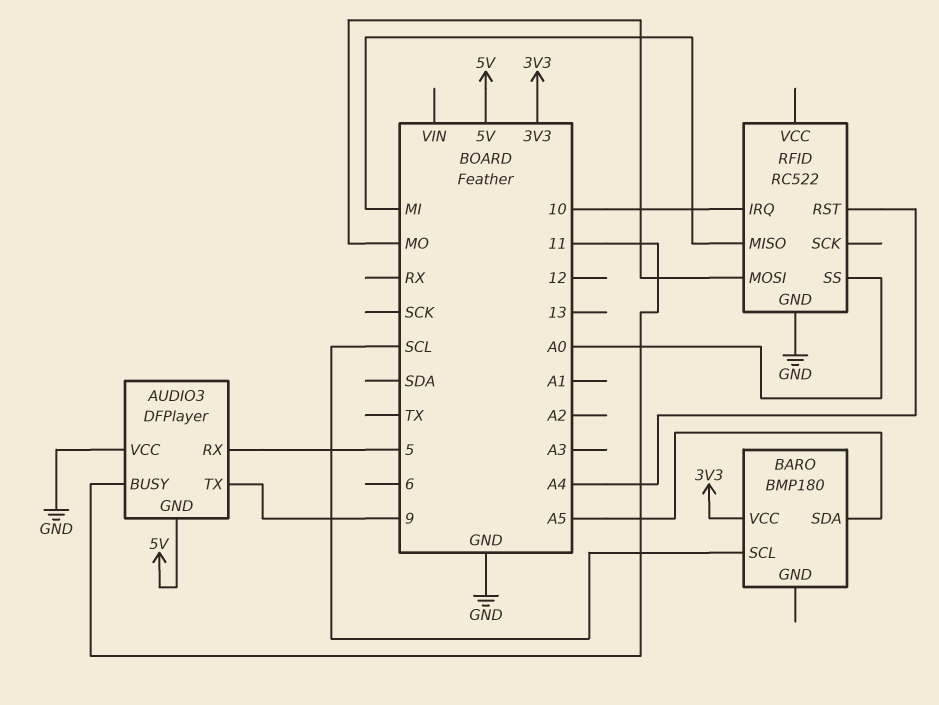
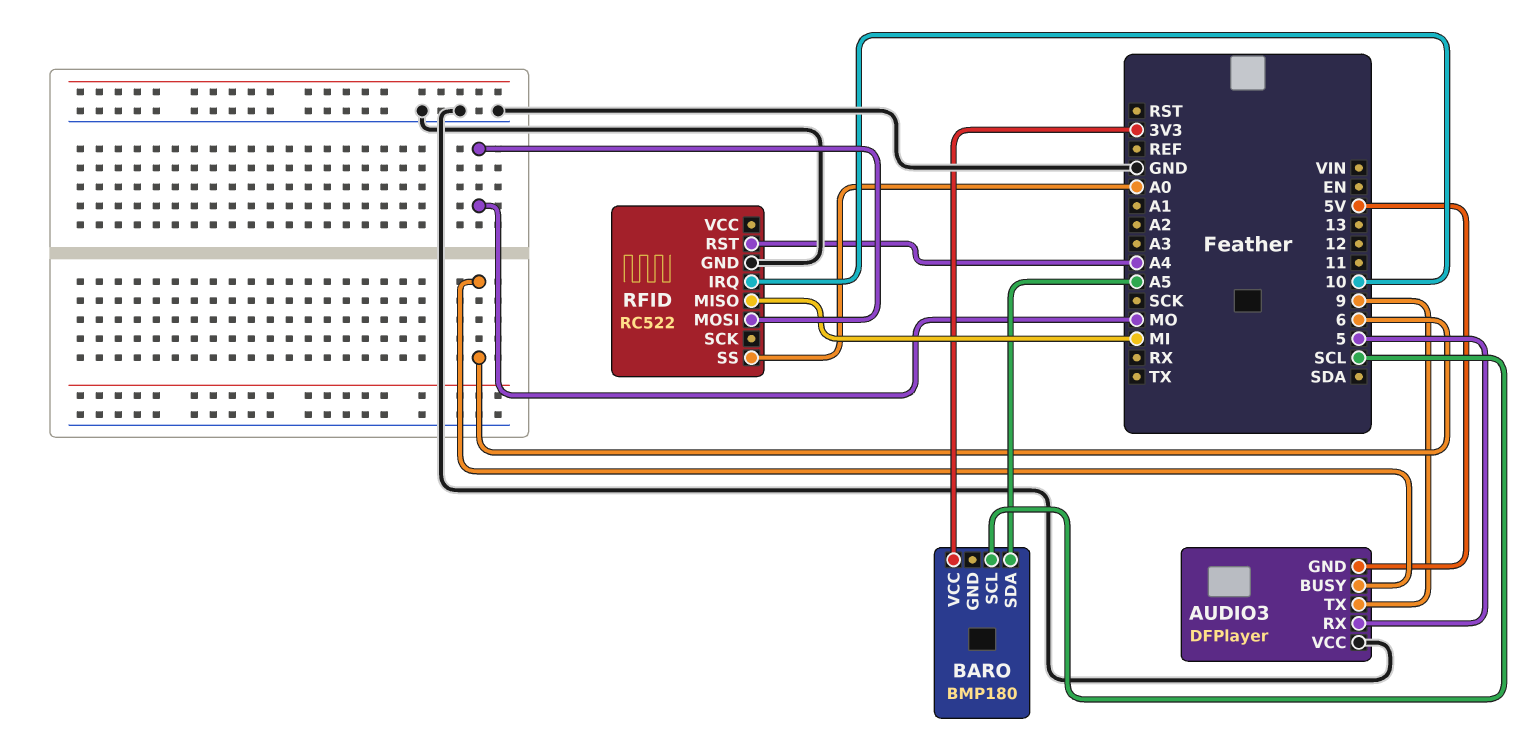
AUDIO3 pin BUSY: 11 -> 6

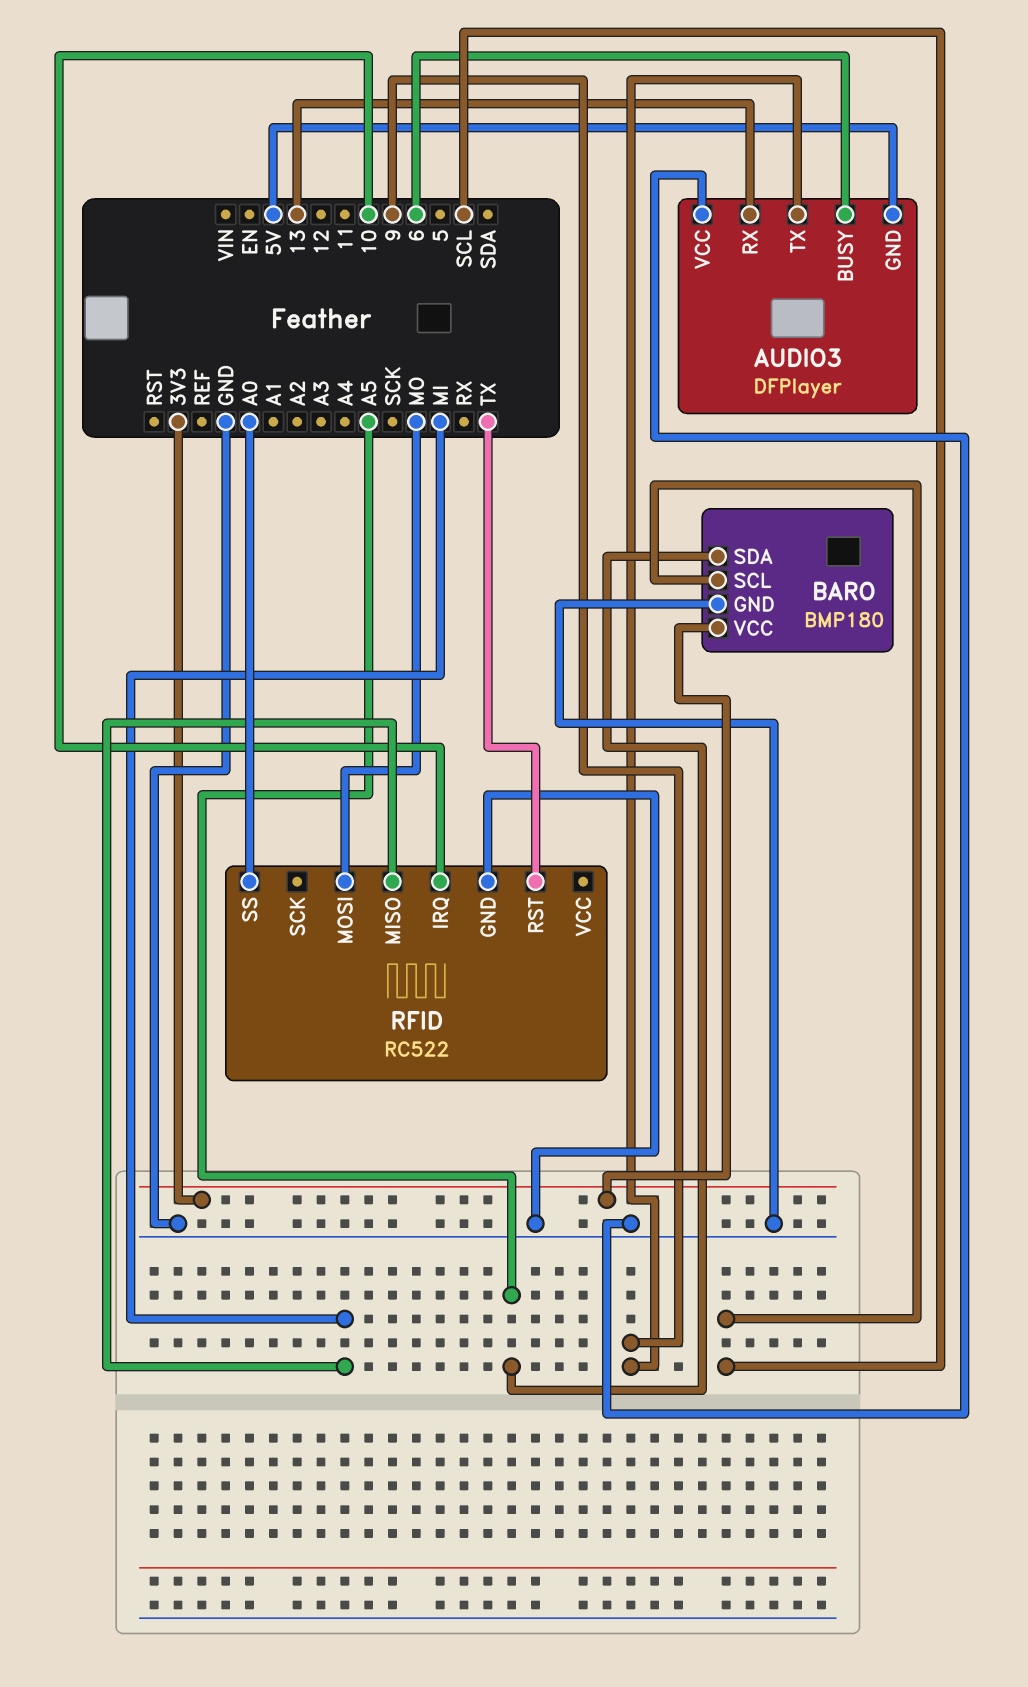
AUDIO3 pin RX: 5 -> 13
BARO pin GND: none -> GND
RFID pin RST: A4 -> TX

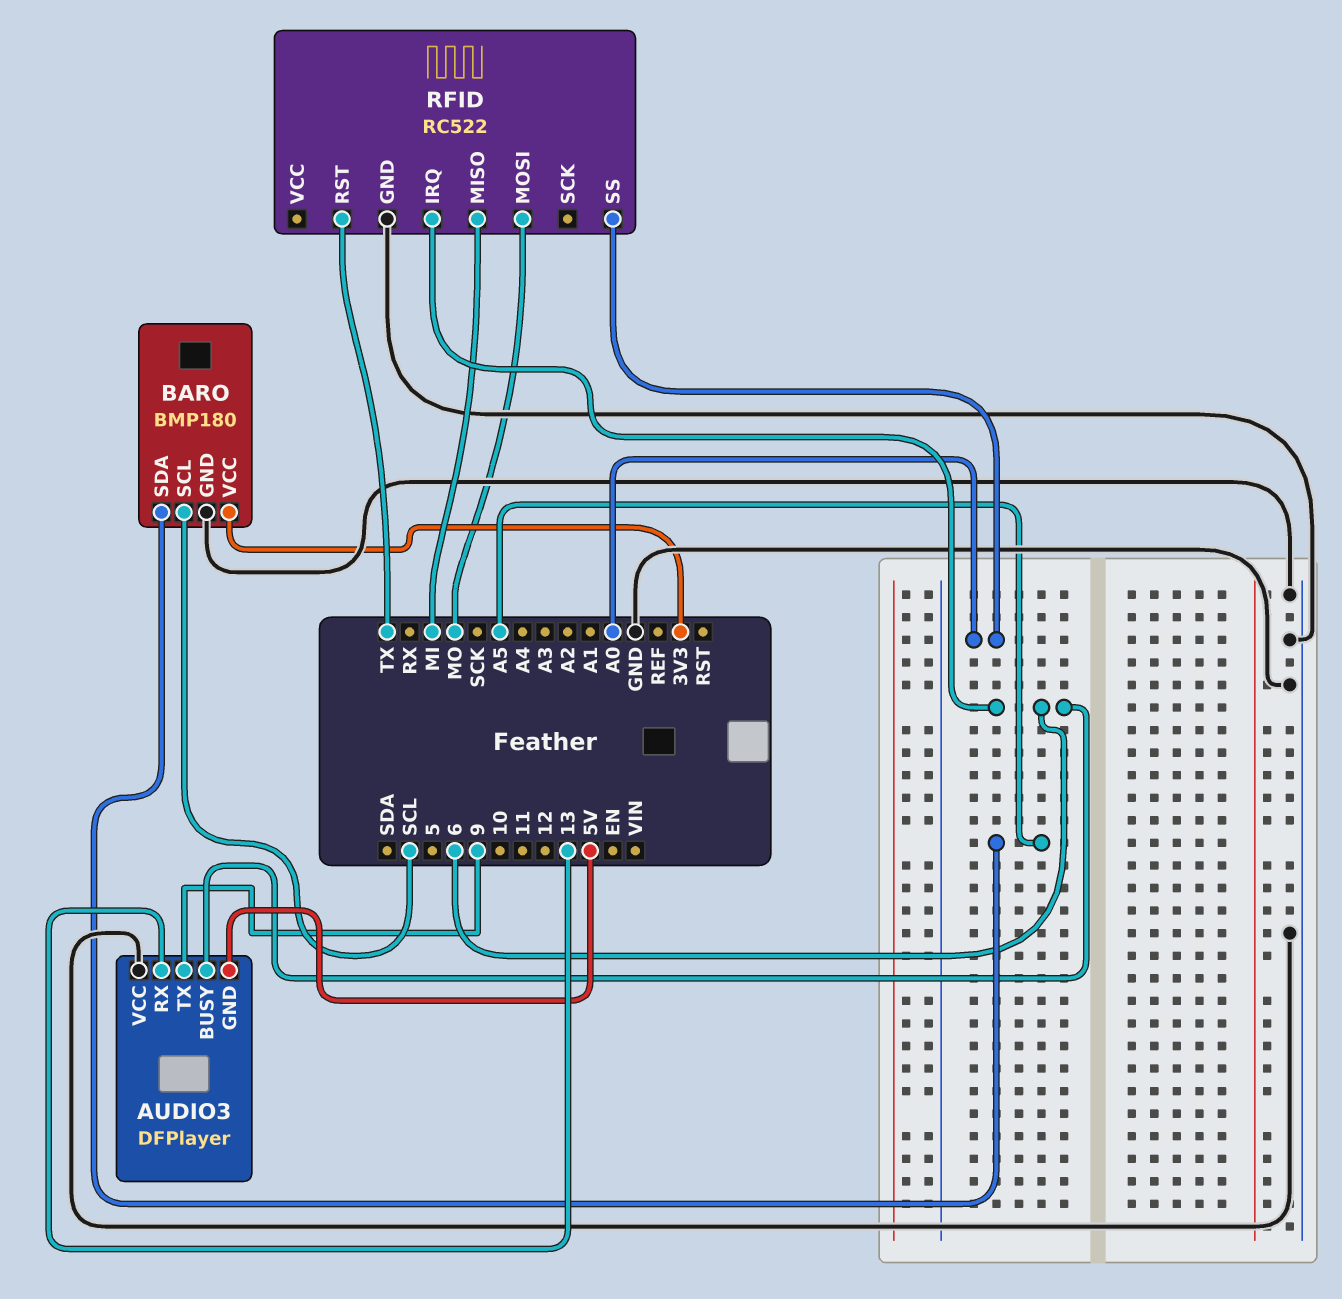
RFID pin IRQ: 10 -> 6

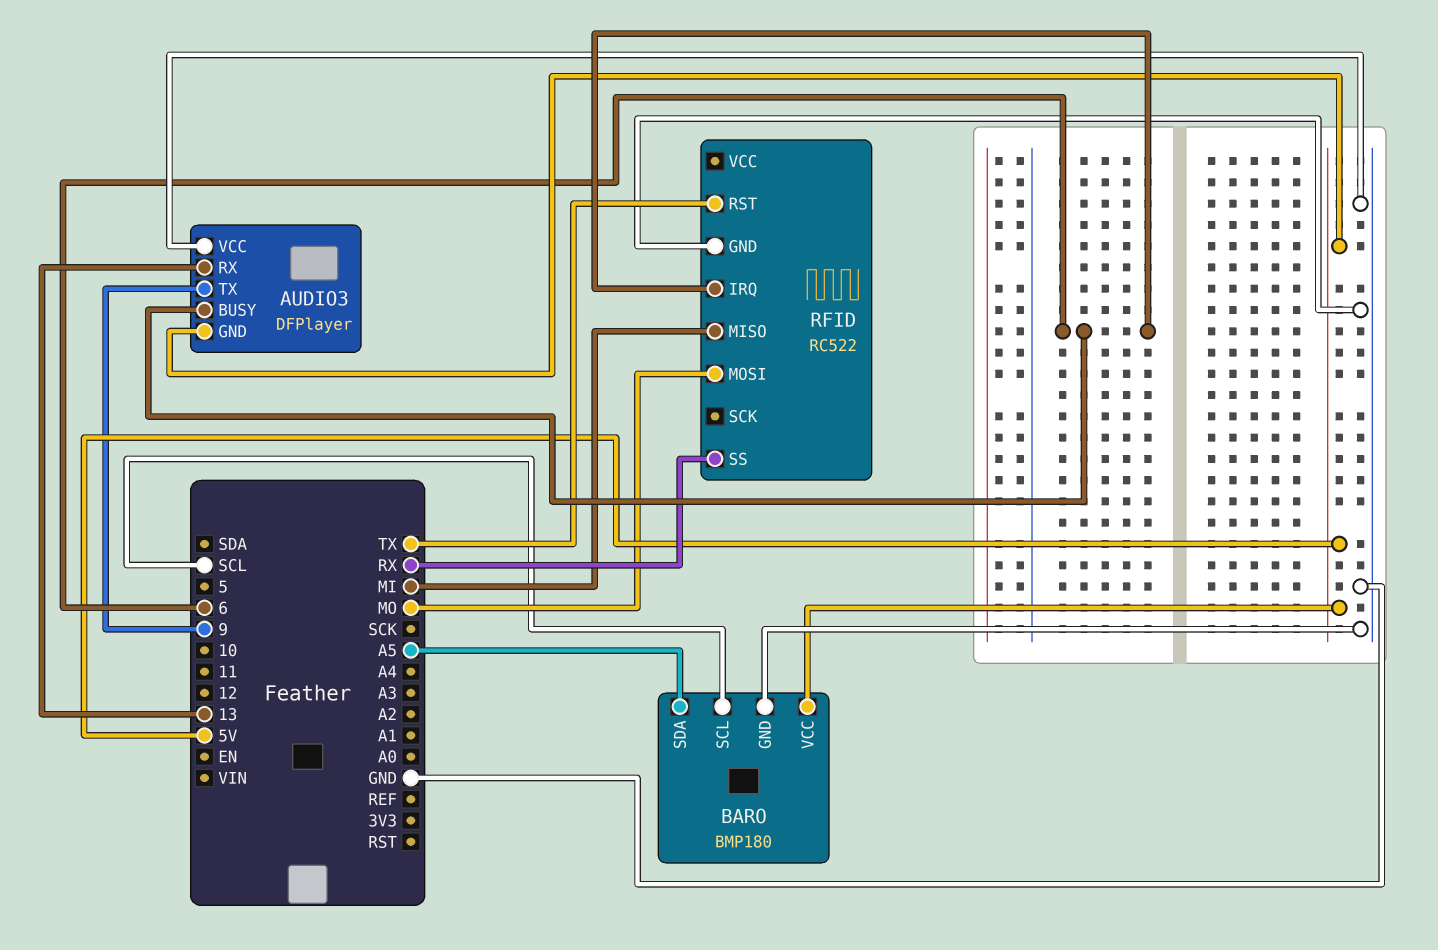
BARO pin VCC: 3V3 -> 5V
RFID pin SS: A0 -> RX

